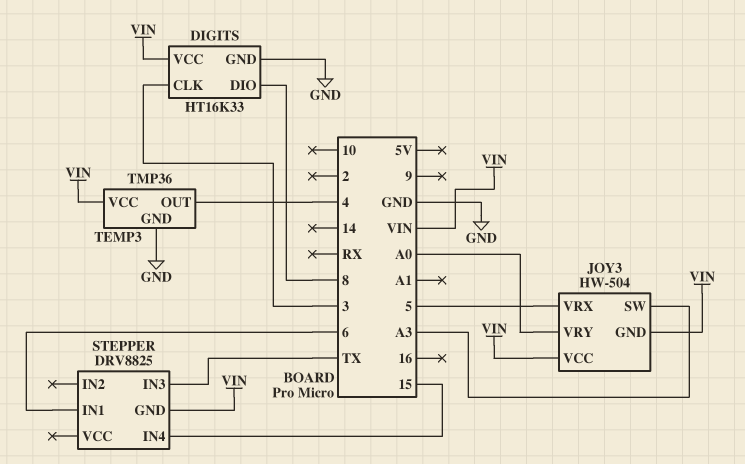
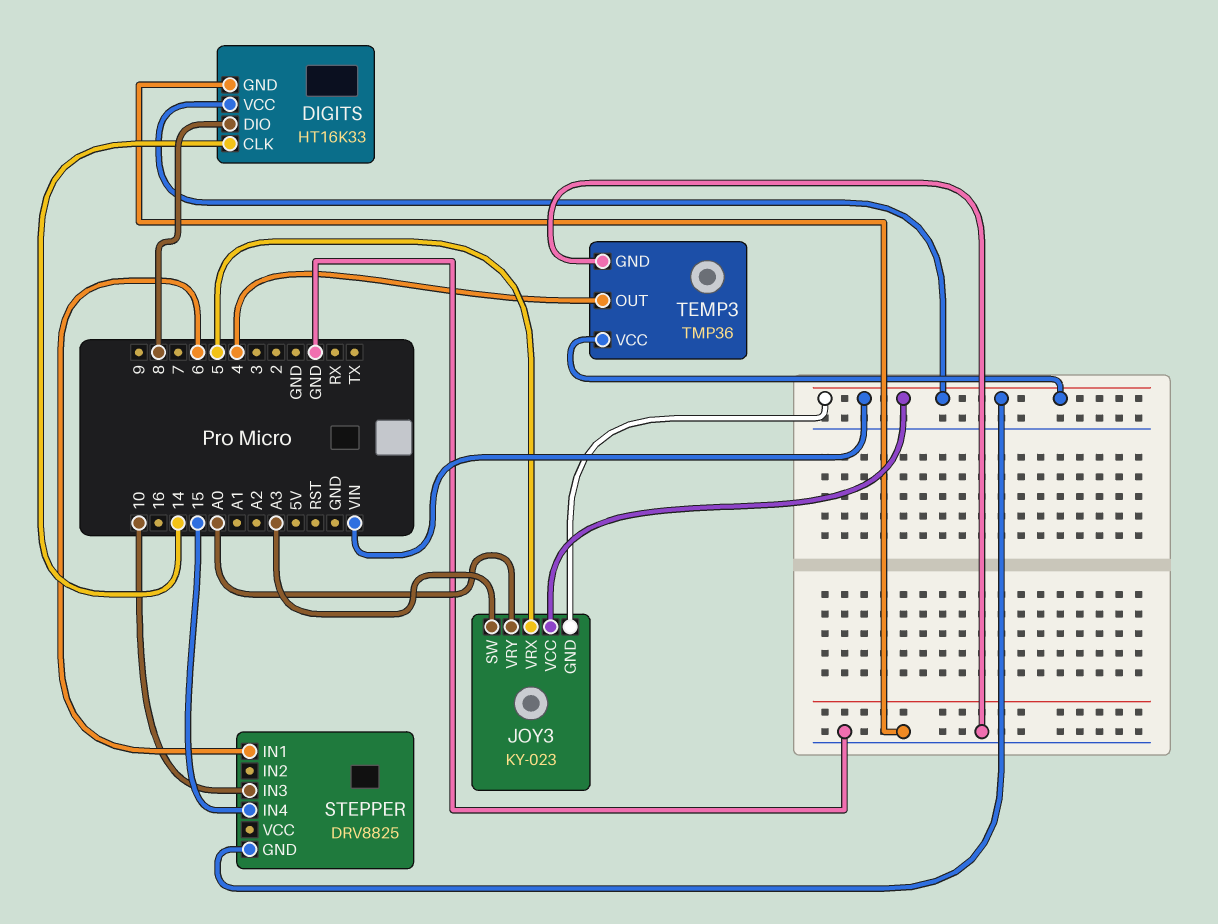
DIGITS pin CLK: 3 -> 14
JOY3: HW-504 -> KY-023
STEPPER pin IN3: TX -> 10

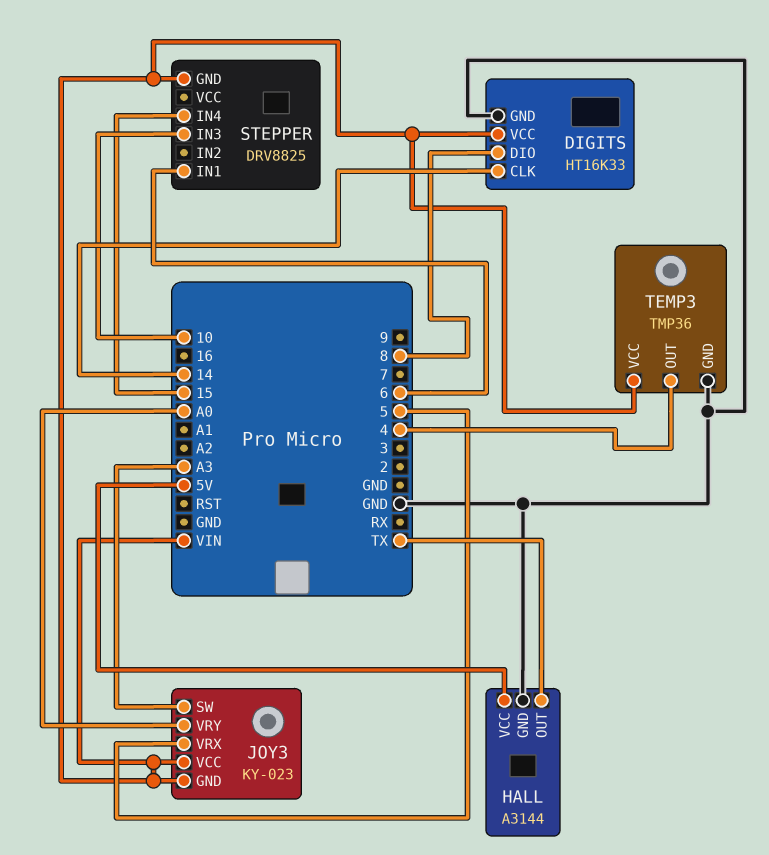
HALL: none -> A3144
HALL pin GND: none -> GND
HALL pin OUT: none -> TX
HALL pin VCC: none -> 5V

